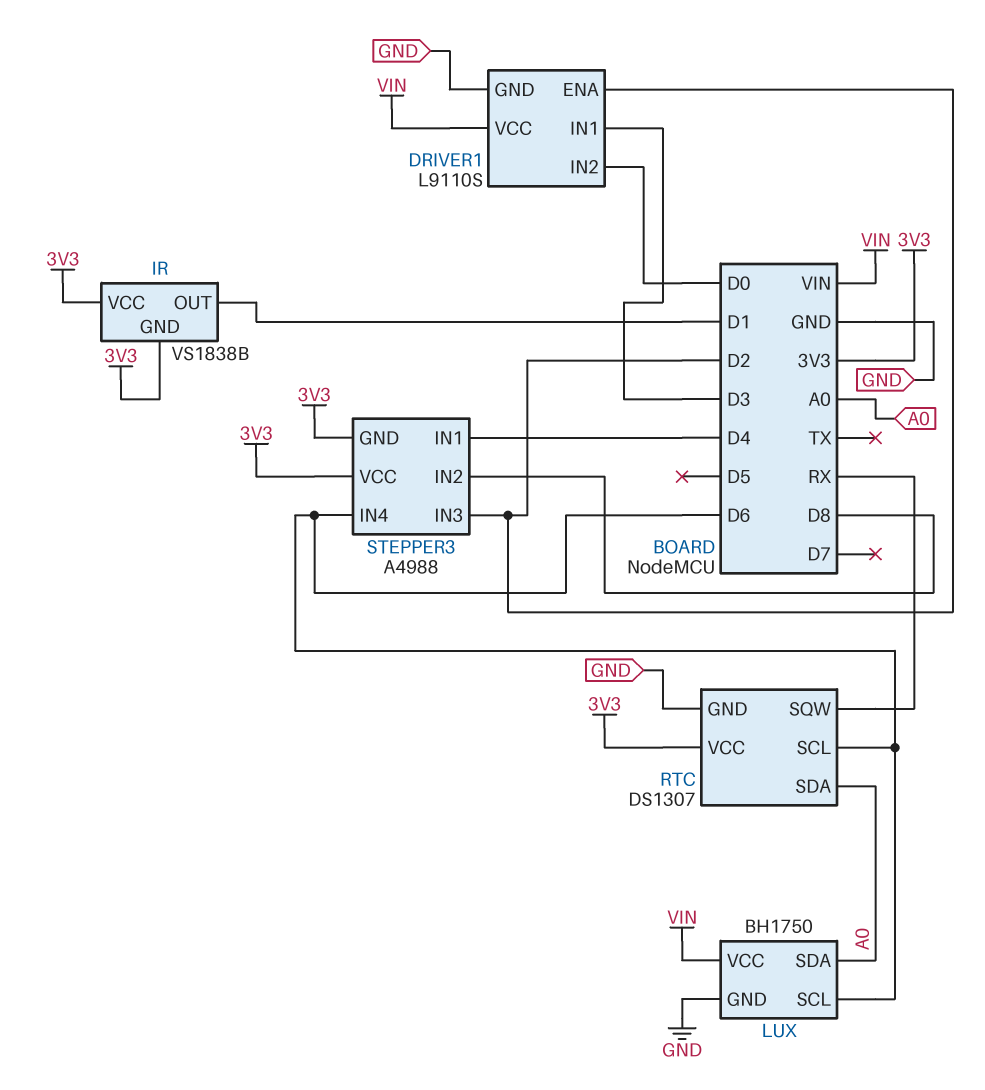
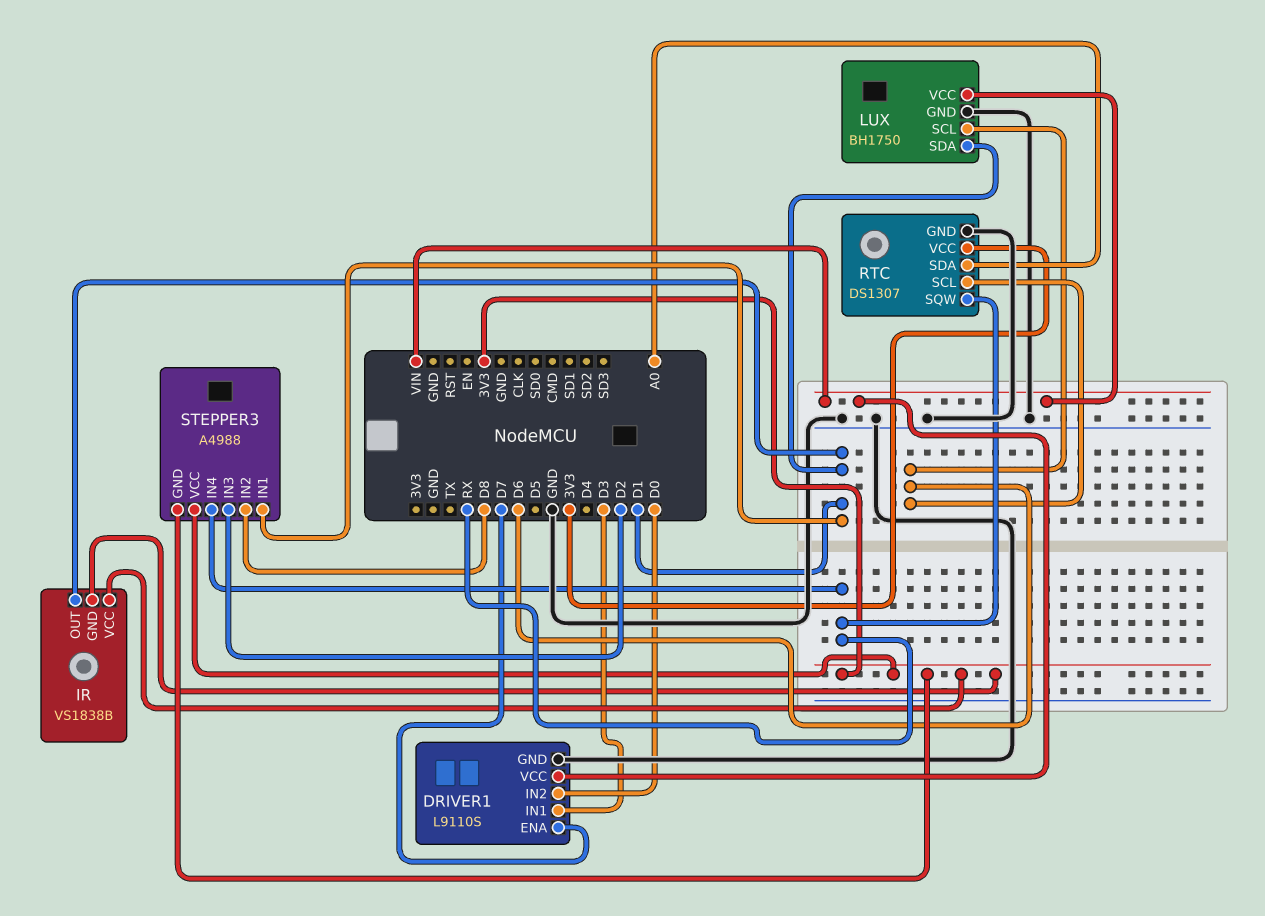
DRIVER1 pin ENA: D2 -> D7
LUX pin SDA: A0 -> D1
STEPPER3 pin IN1: D4 -> D1
STEPPER3 pin IN4: D6 -> RX

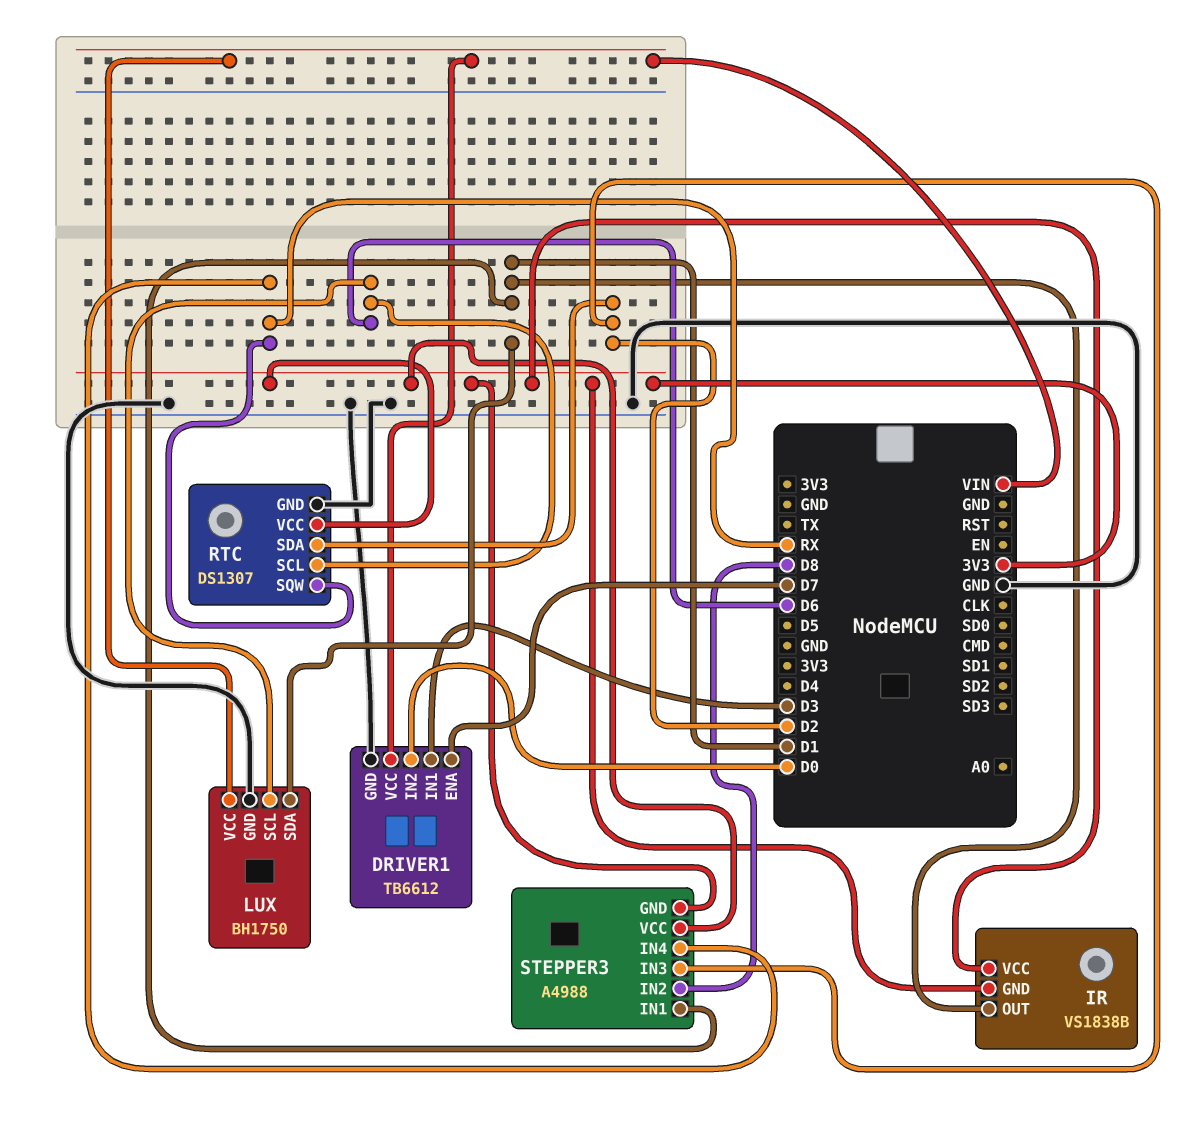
DRIVER1: L9110S -> TB6612
RTC pin SDA: A0 -> D2

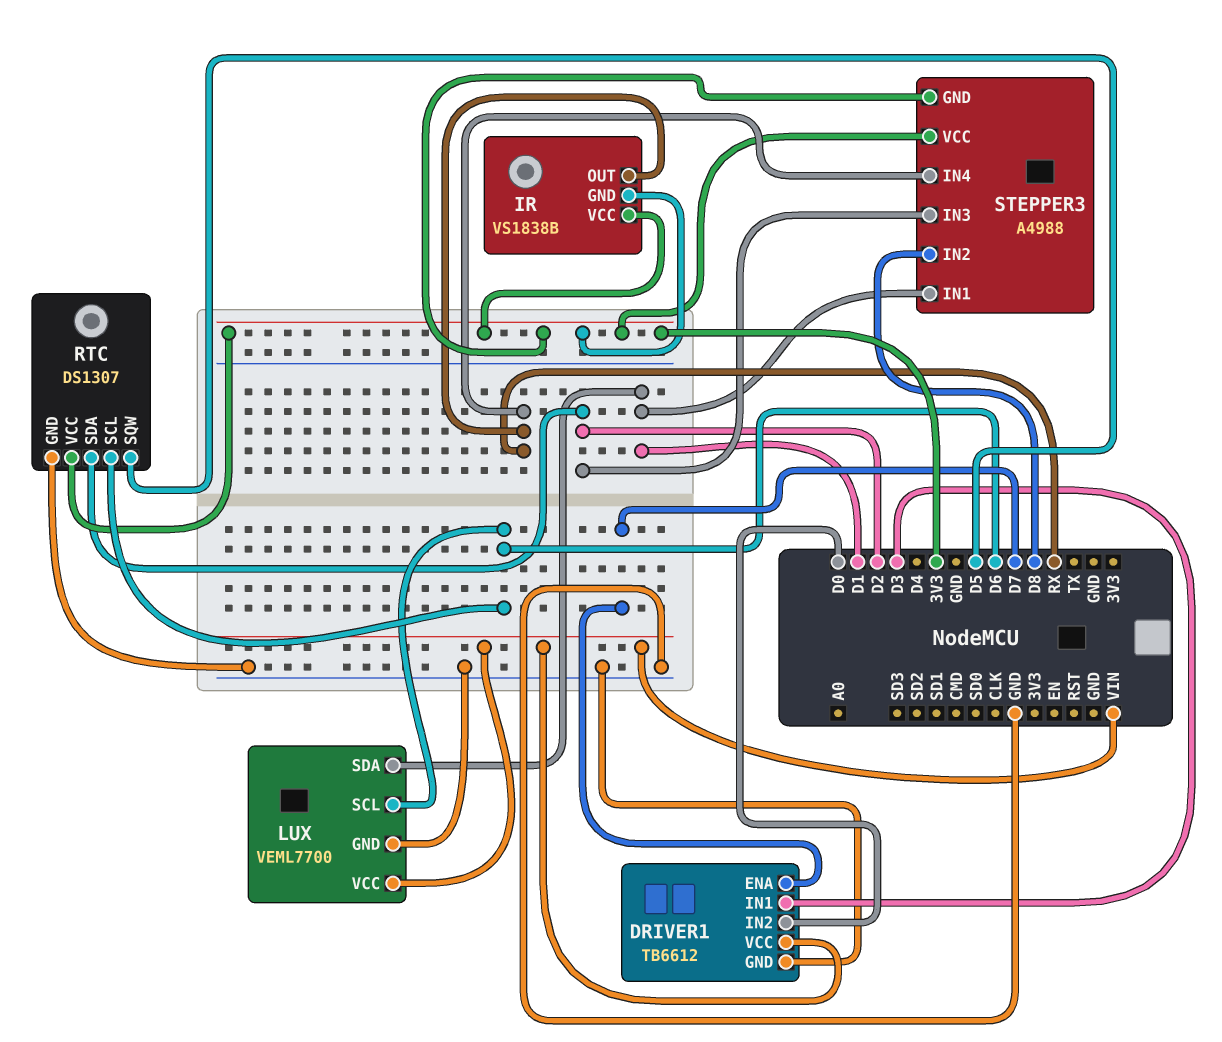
IR pin OUT: D1 -> RX
LUX: BH1750 -> VEML7700
RTC pin SQW: RX -> D5

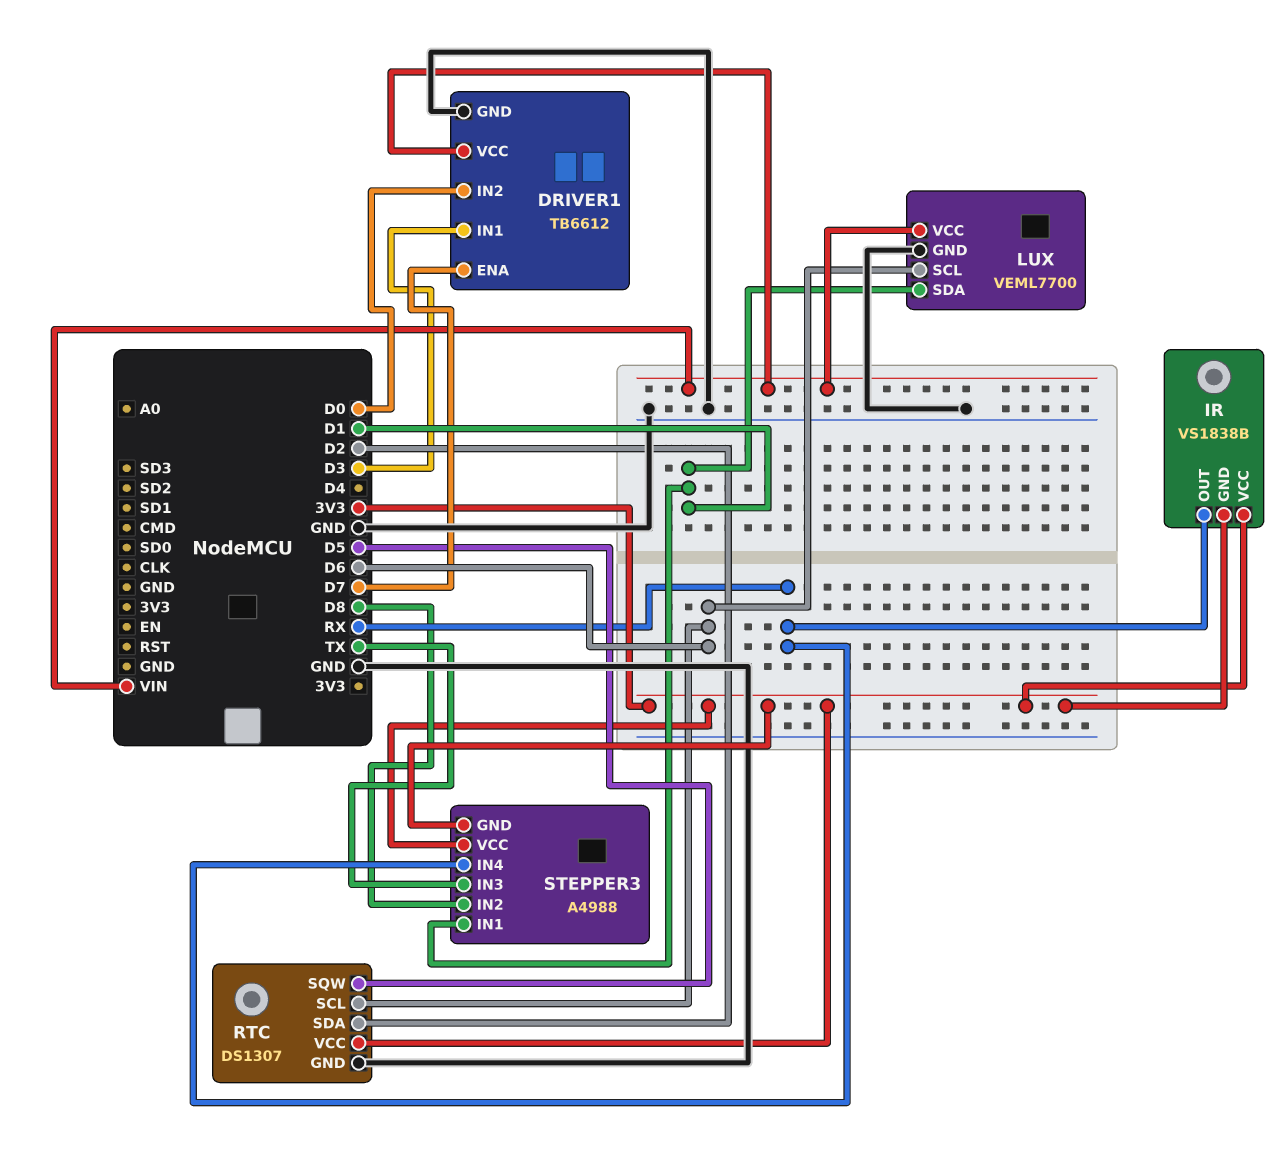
STEPPER3 pin IN3: D2 -> TX

